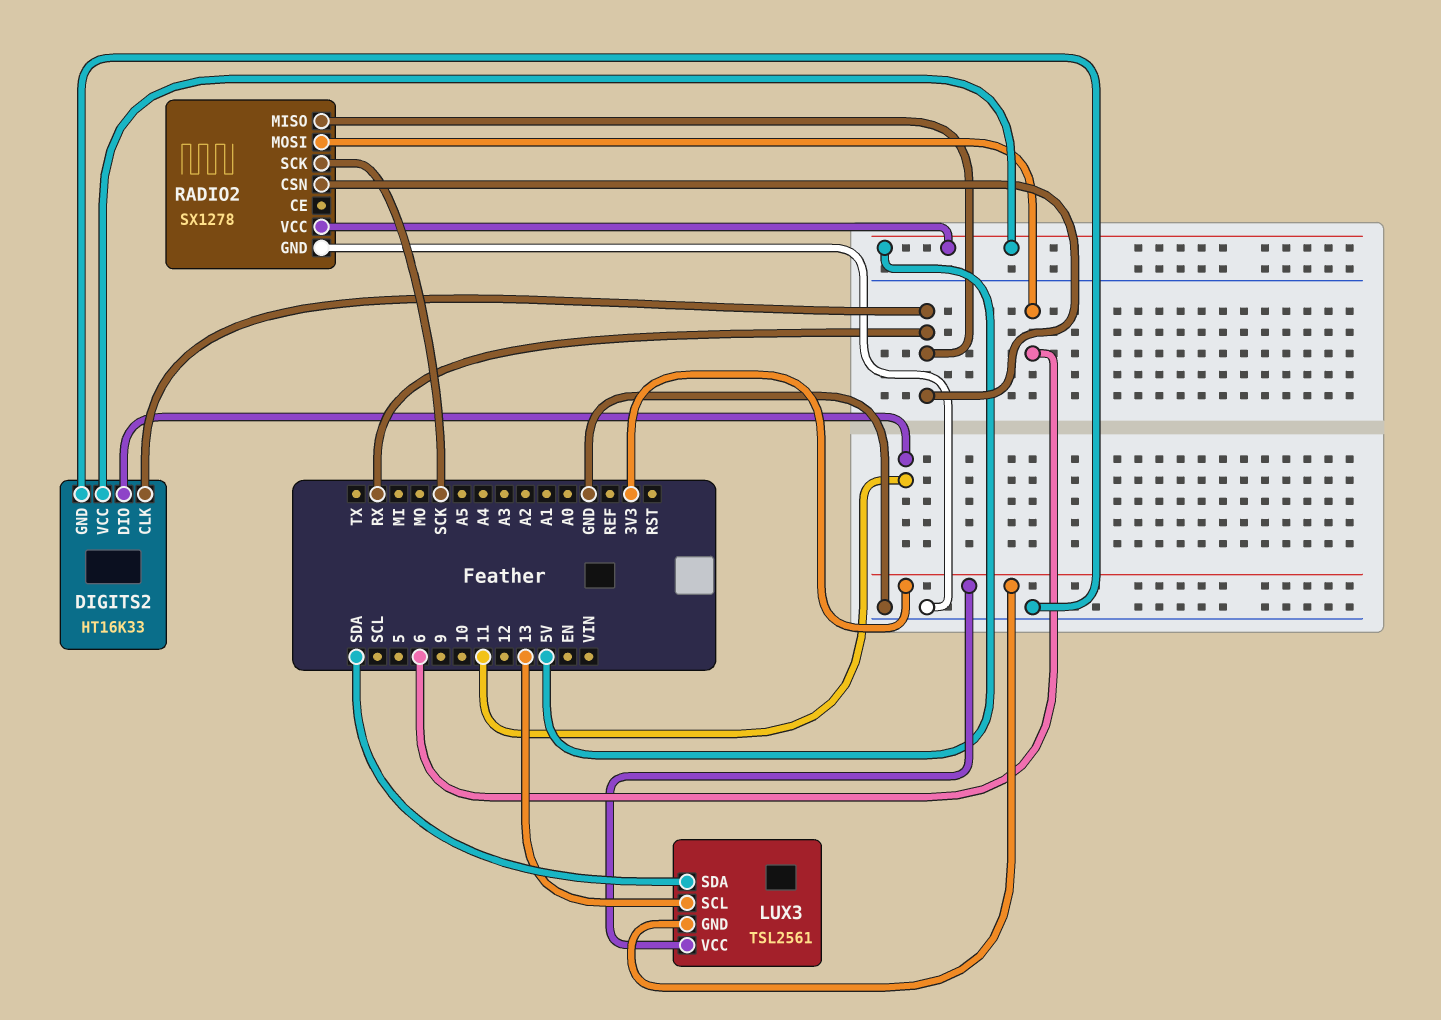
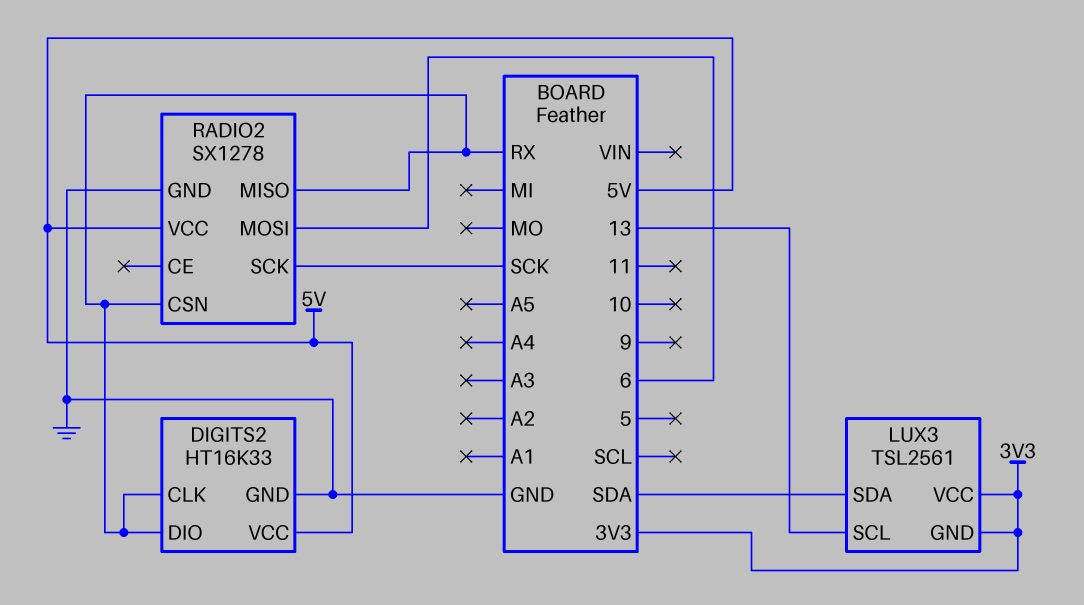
DIGITS2 pin DIO: 11 -> RX

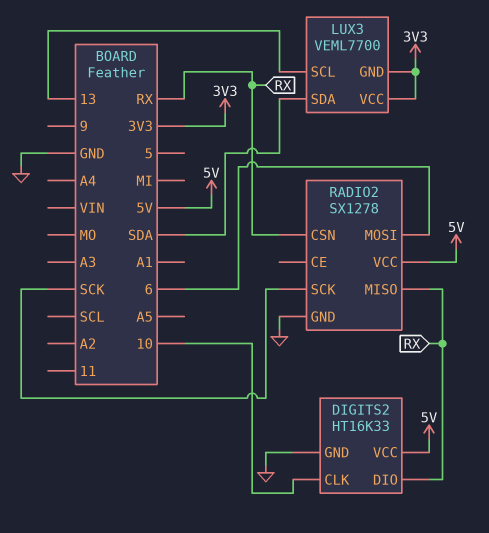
DIGITS2 pin CLK: RX -> 10
LUX3: TSL2561 -> VEML7700

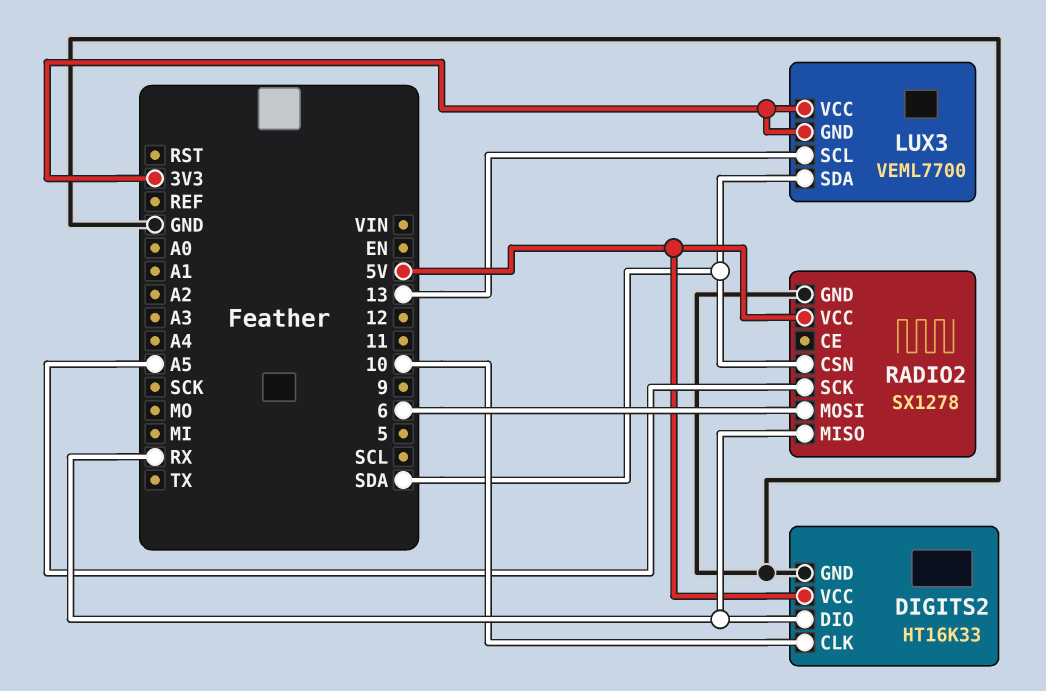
RADIO2 pin CSN: RX -> SDA
RADIO2 pin SCK: SCK -> A5

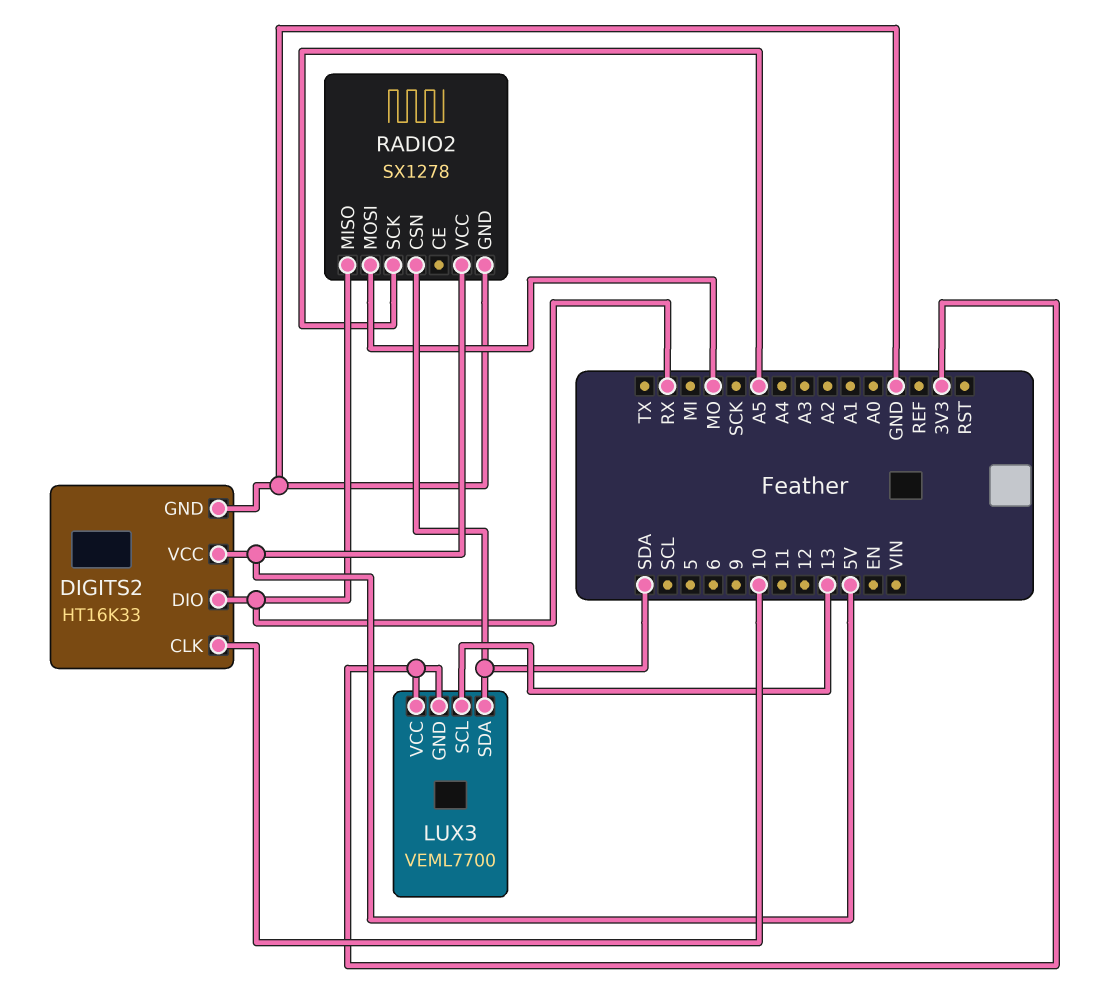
RADIO2 pin MOSI: 6 -> MO

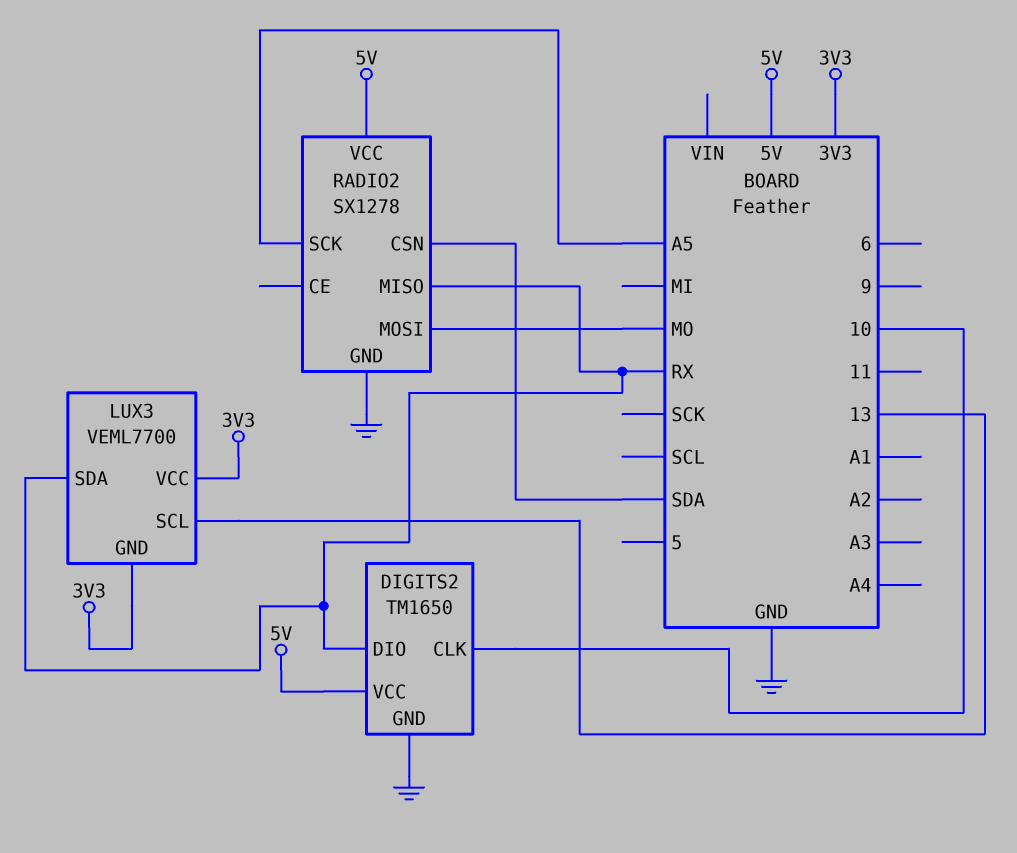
DIGITS2: HT16K33 -> TM1650
LUX3 pin SDA: SDA -> RX

